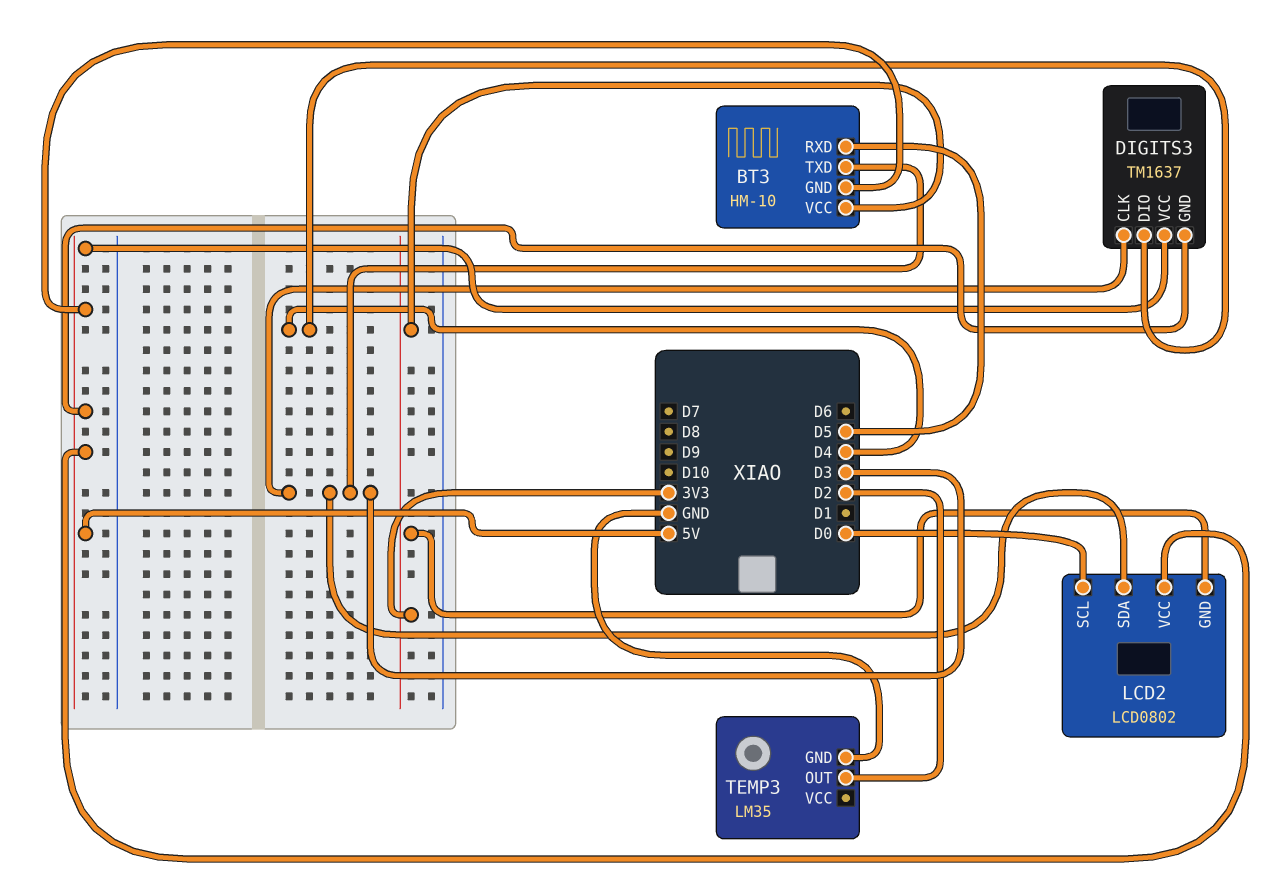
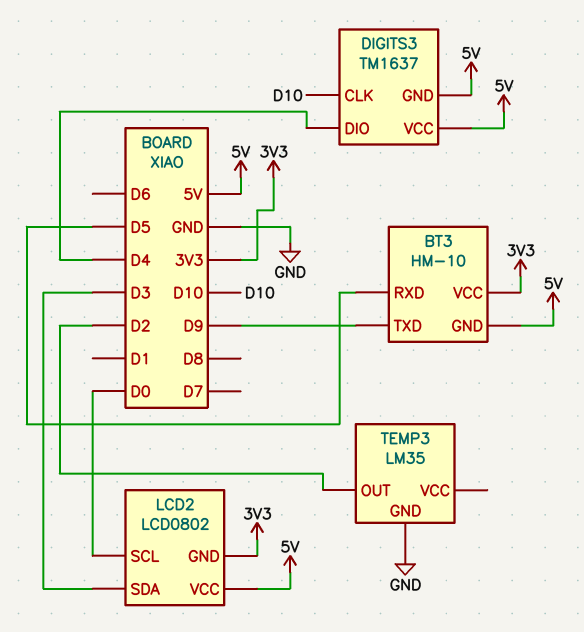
BT3 pin TXD: D3 -> D9
DIGITS3 pin CLK: D3 -> D10

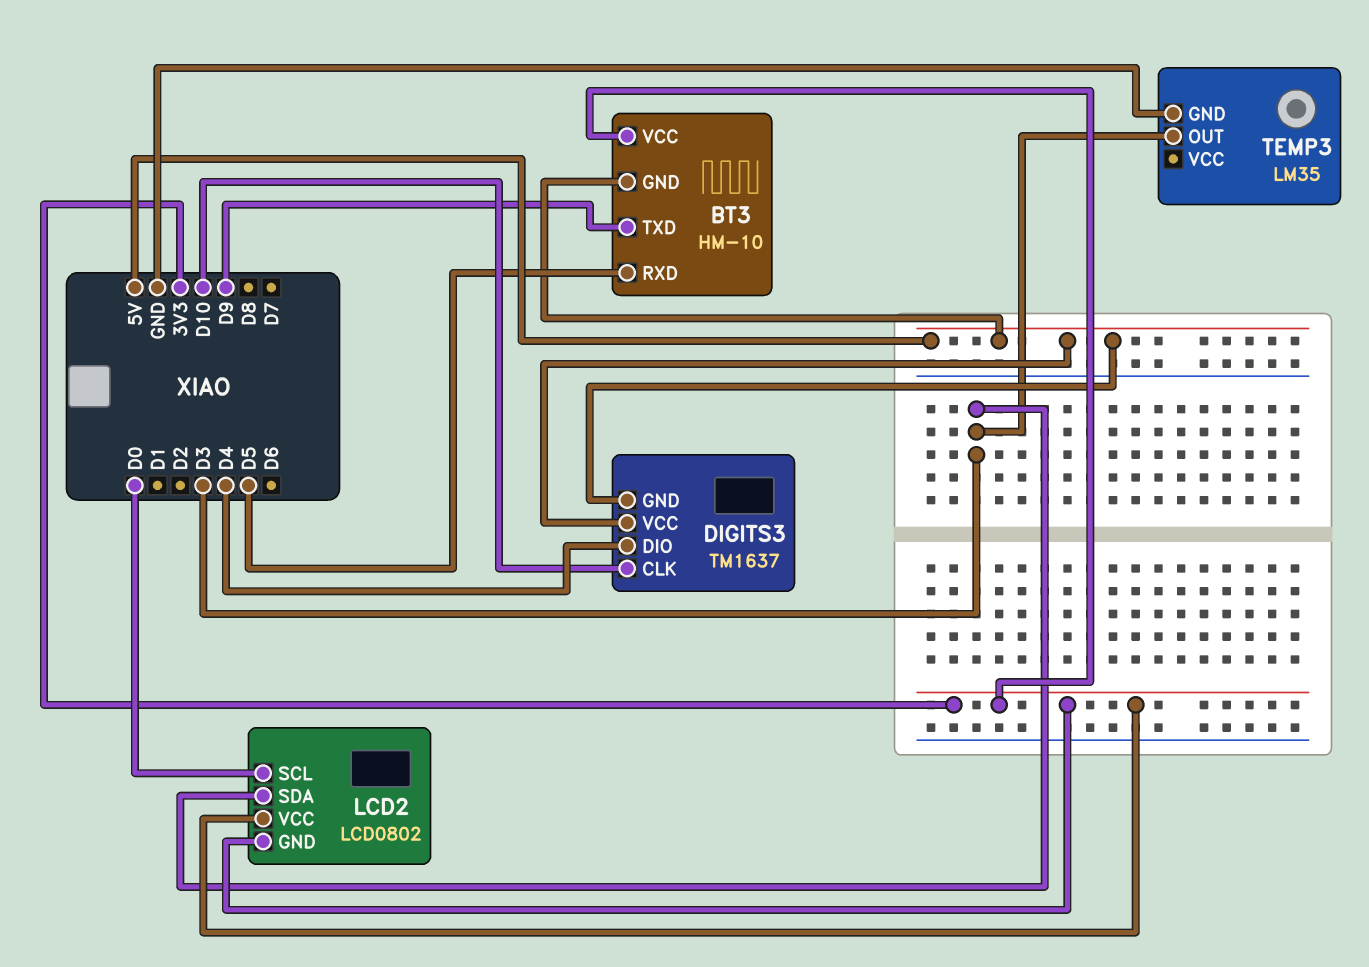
LCD2 pin VCC: 5V -> 3V3
TEMP3 pin OUT: D2 -> D3

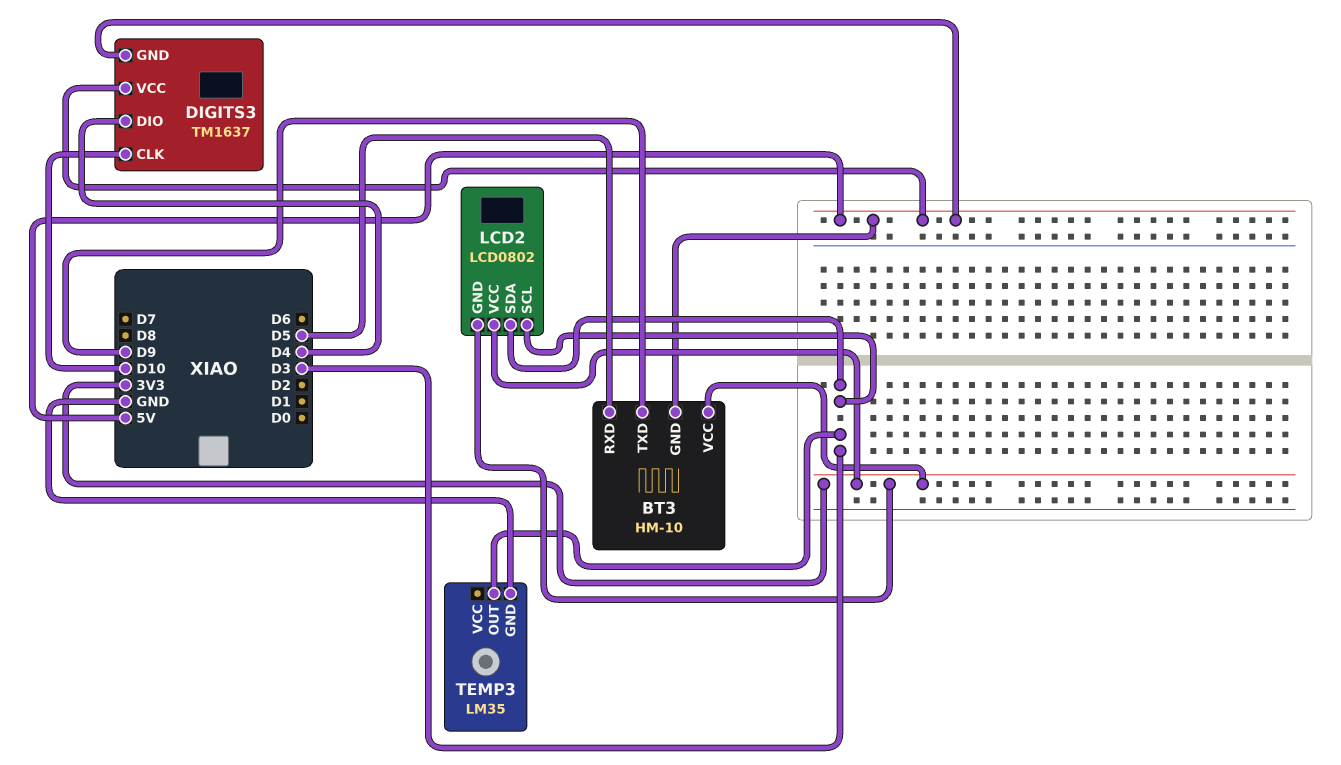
LCD2 pin SCL: D0 -> D3

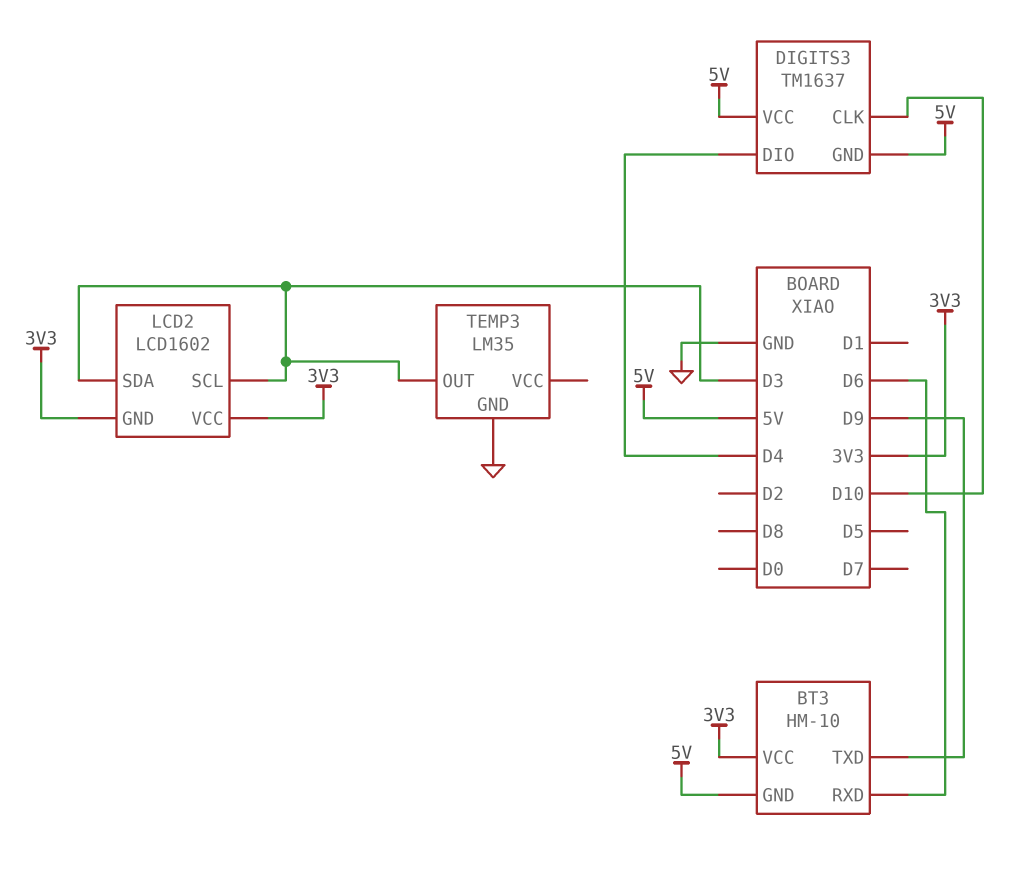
BT3 pin RXD: D5 -> D6
LCD2: LCD0802 -> LCD1602

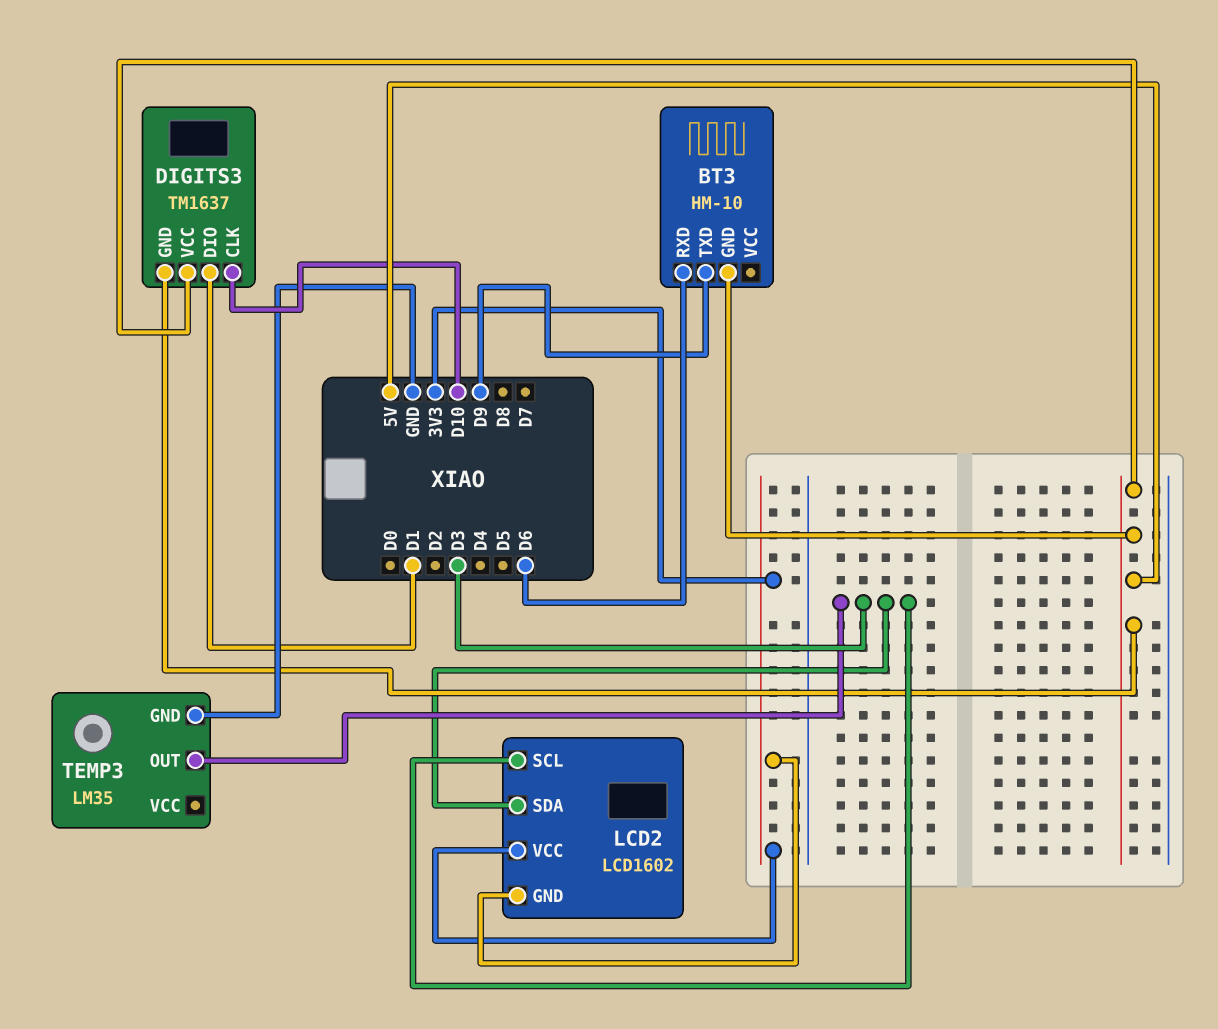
BT3 pin VCC: 3V3 -> none
DIGITS3 pin DIO: D4 -> D1

